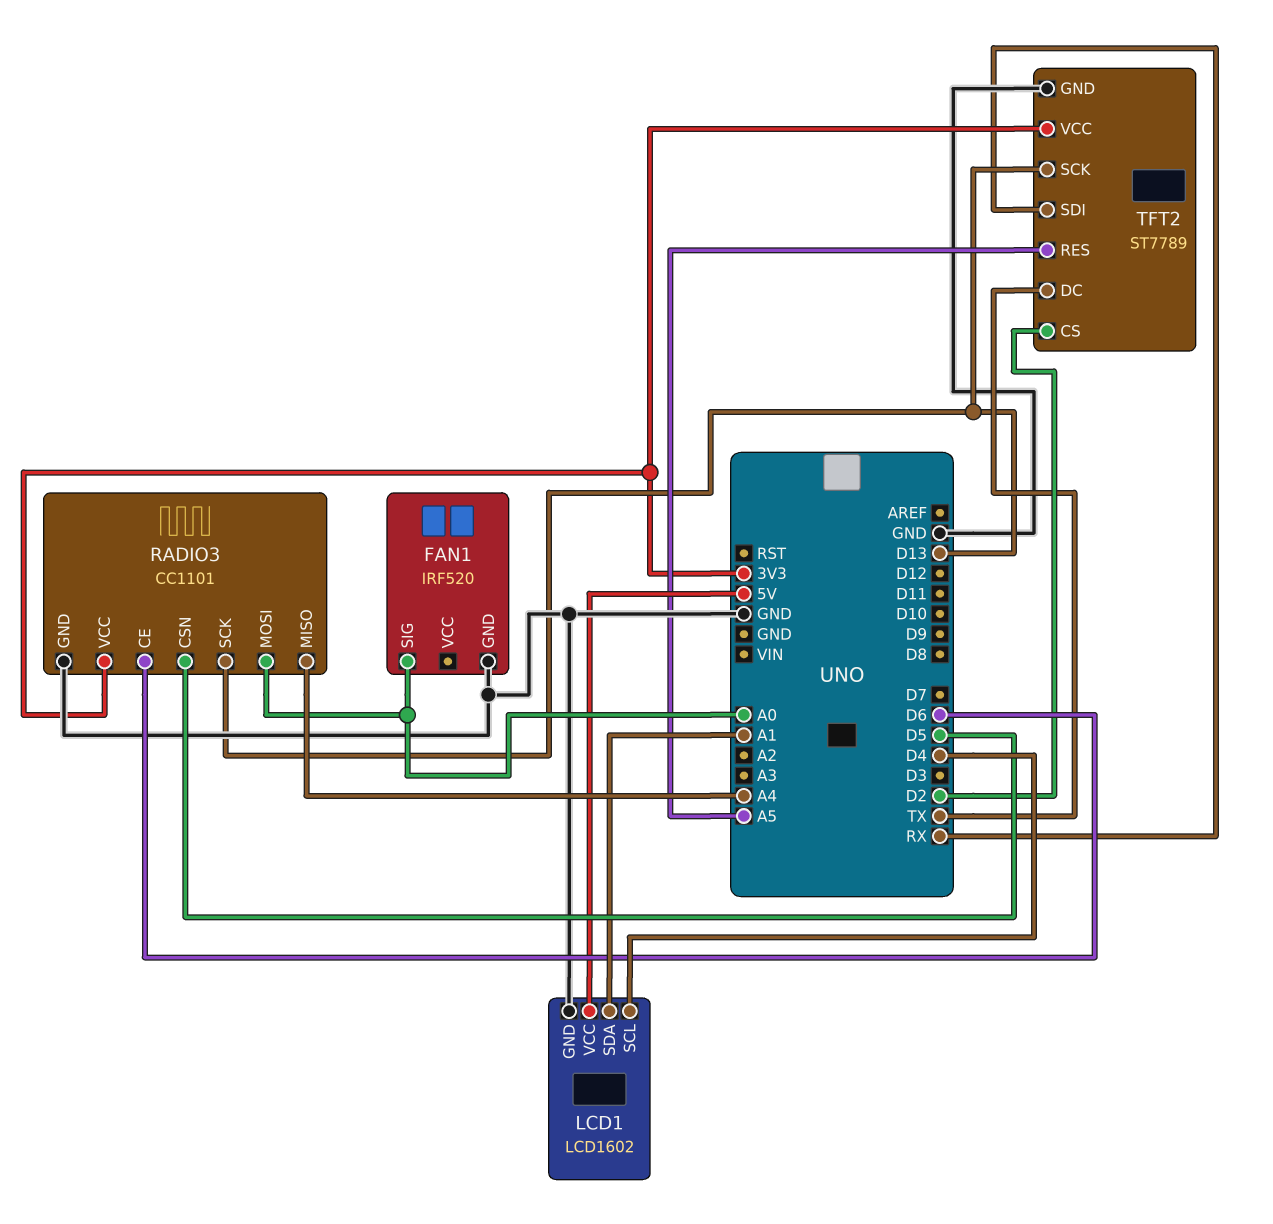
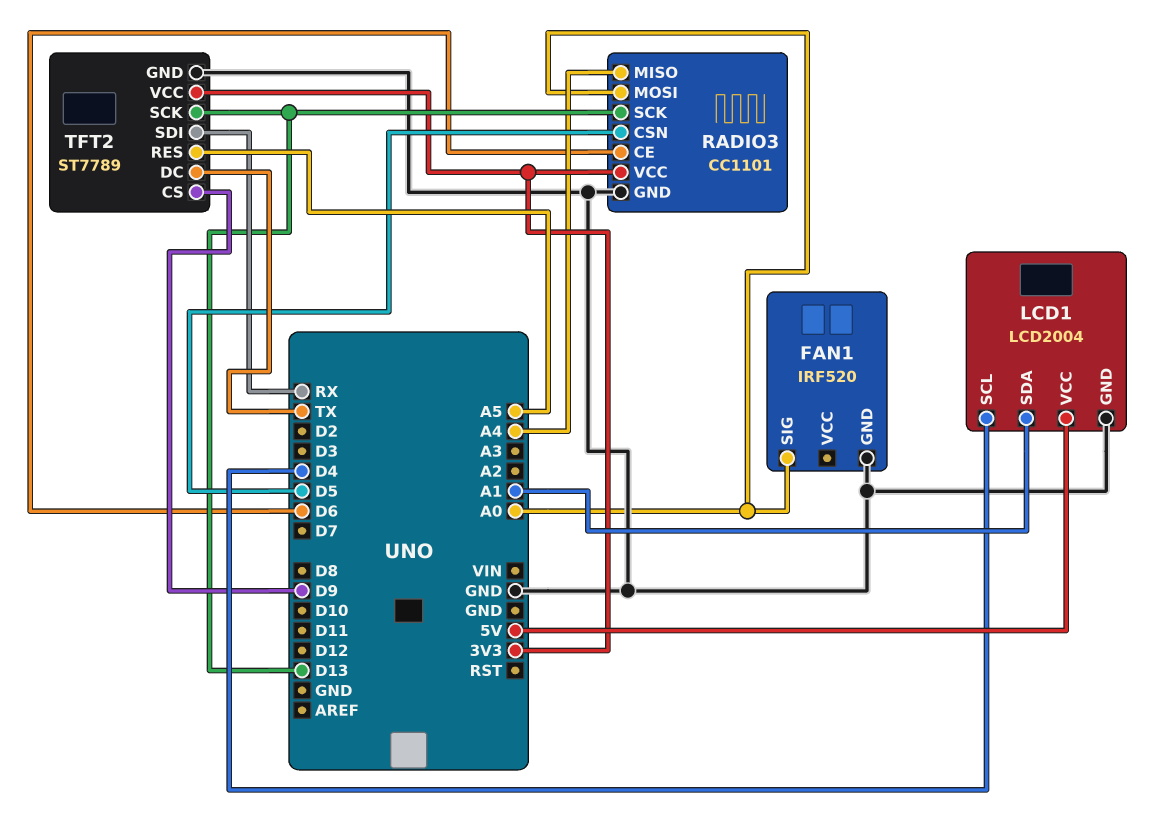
LCD1: LCD1602 -> LCD2004
TFT2 pin CS: D2 -> D9

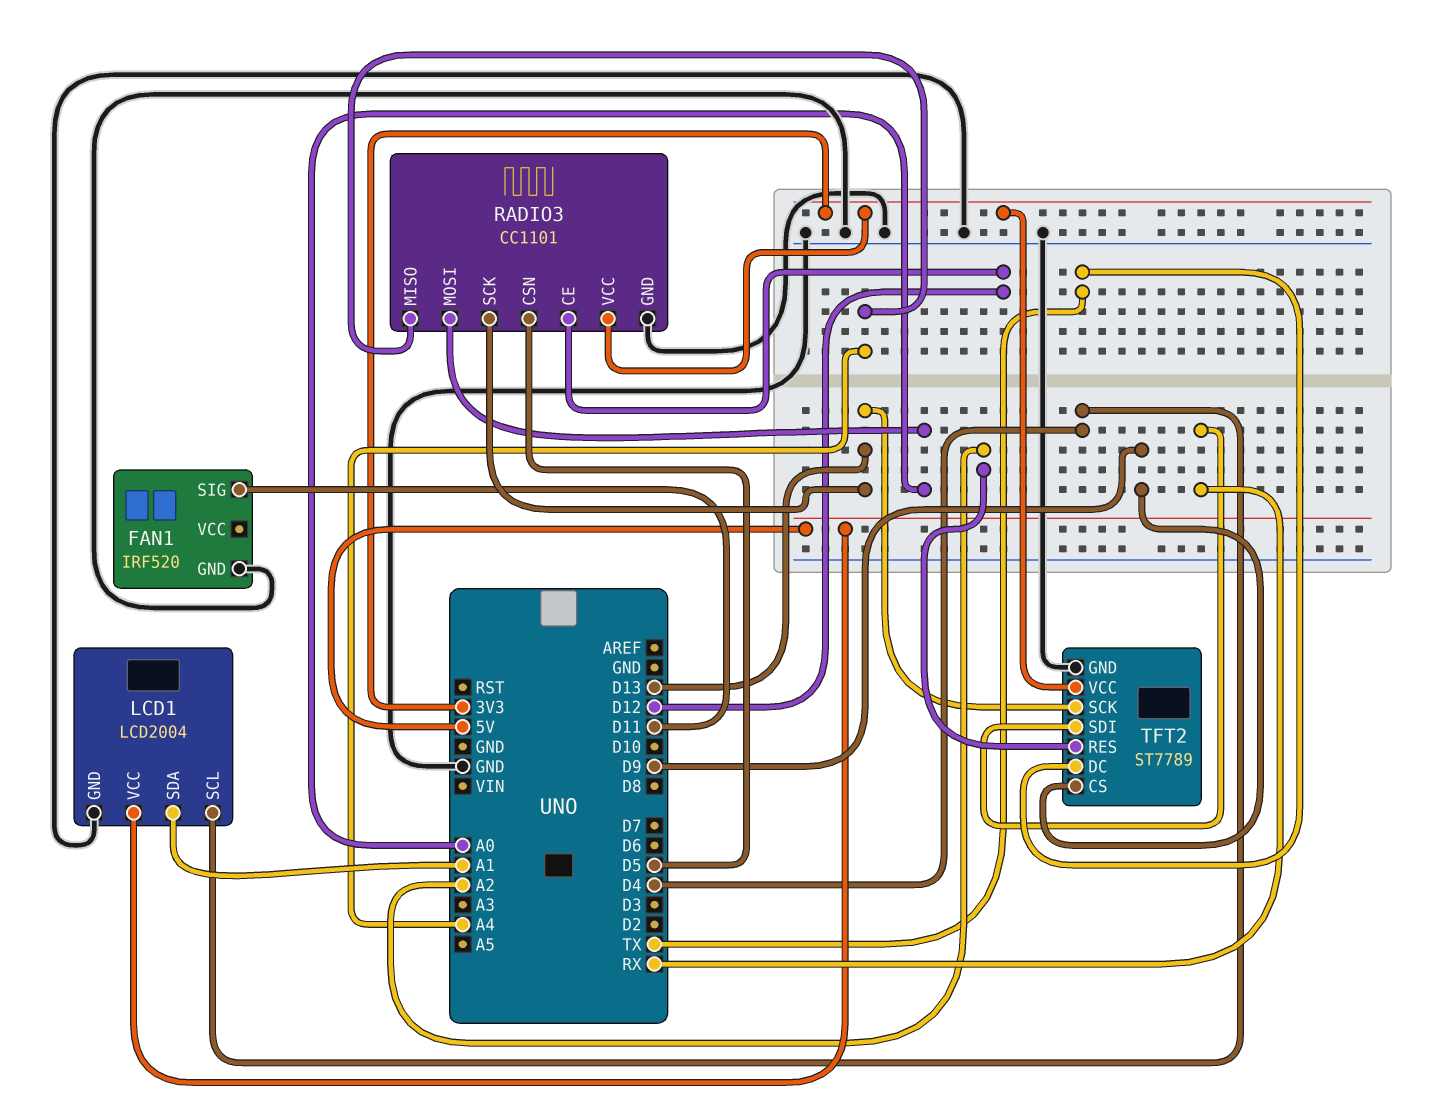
FAN1 pin SIG: A0 -> D11
RADIO3 pin CE: D6 -> D12
TFT2 pin RES: A5 -> A2

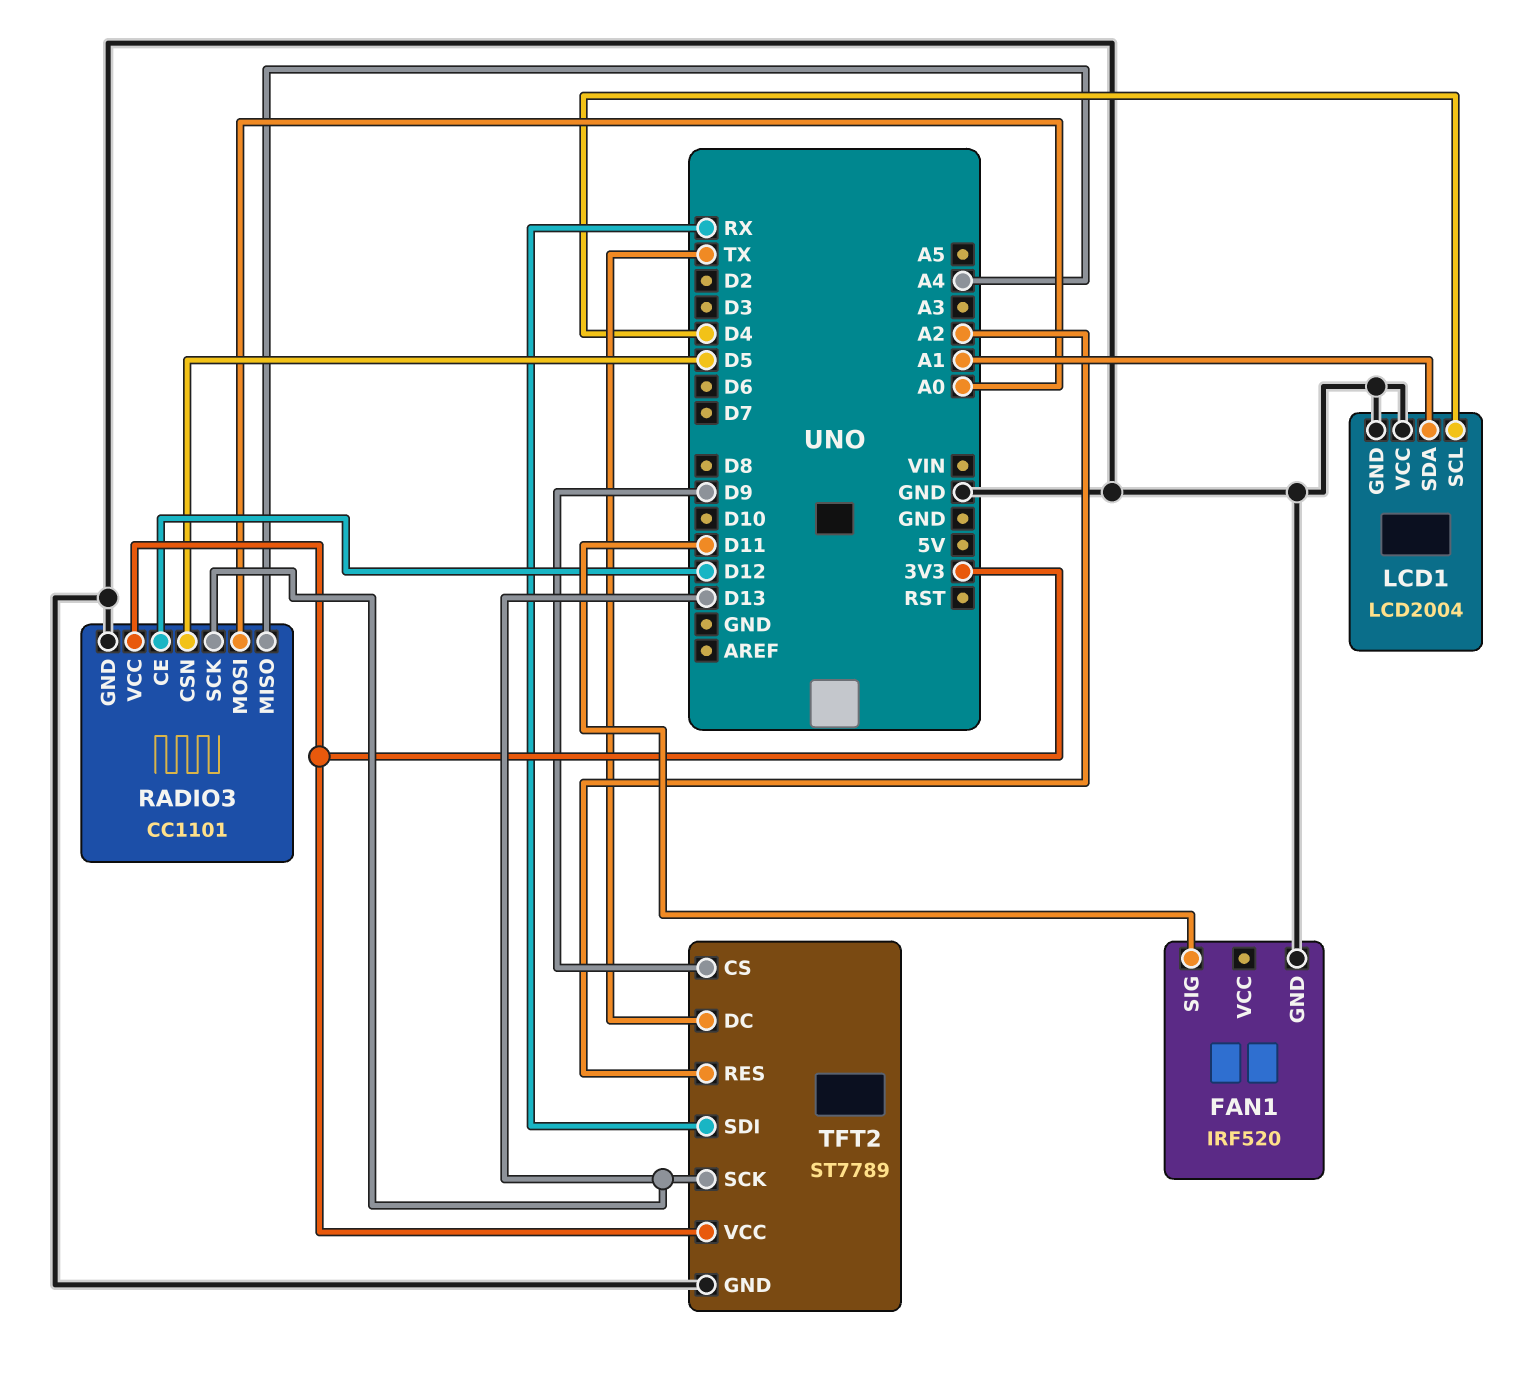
LCD1 pin VCC: 5V -> GND

